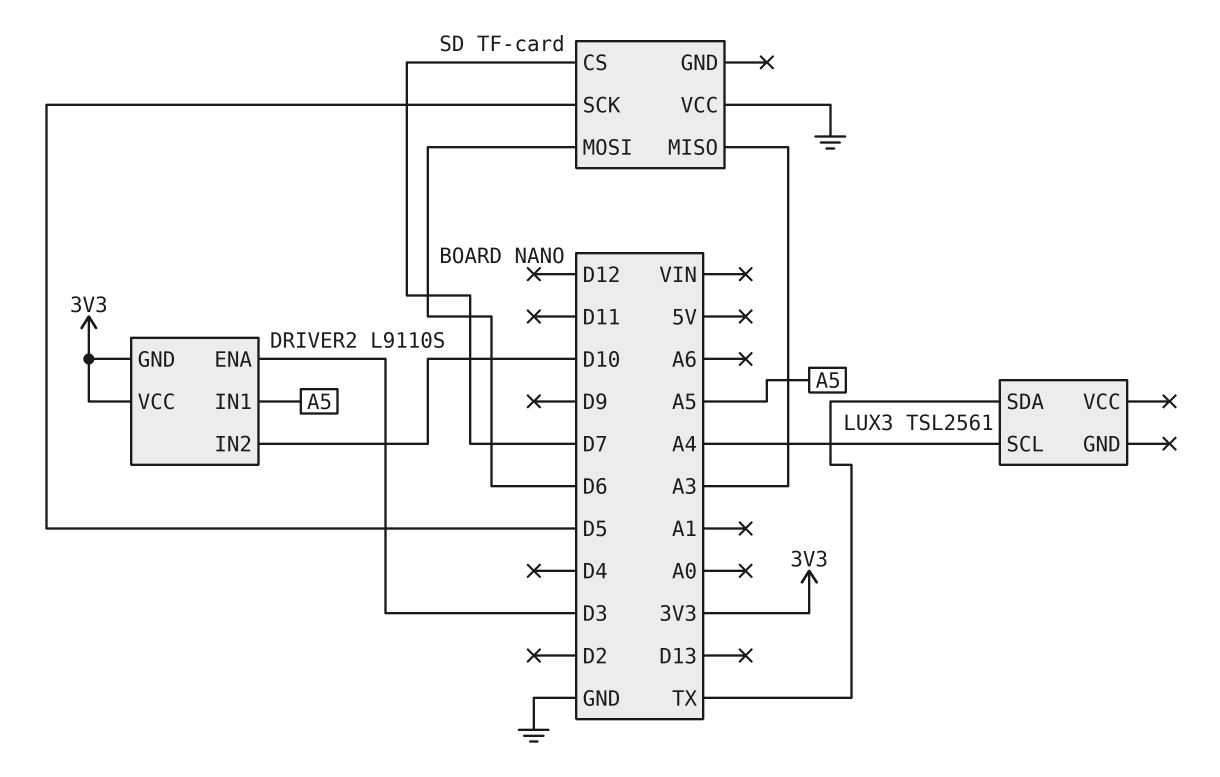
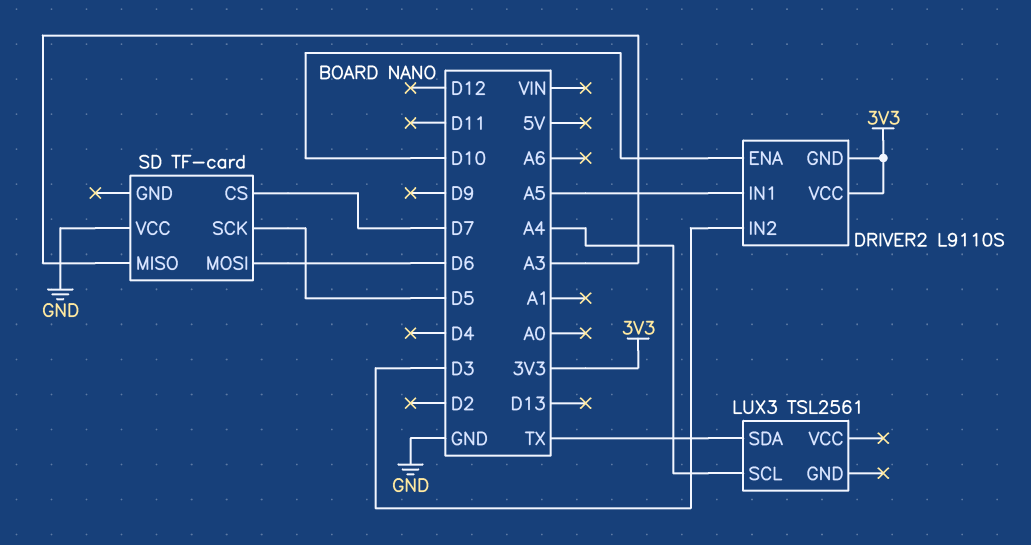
DRIVER2 pin ENA: D3 -> D10
DRIVER2 pin IN2: D10 -> D3

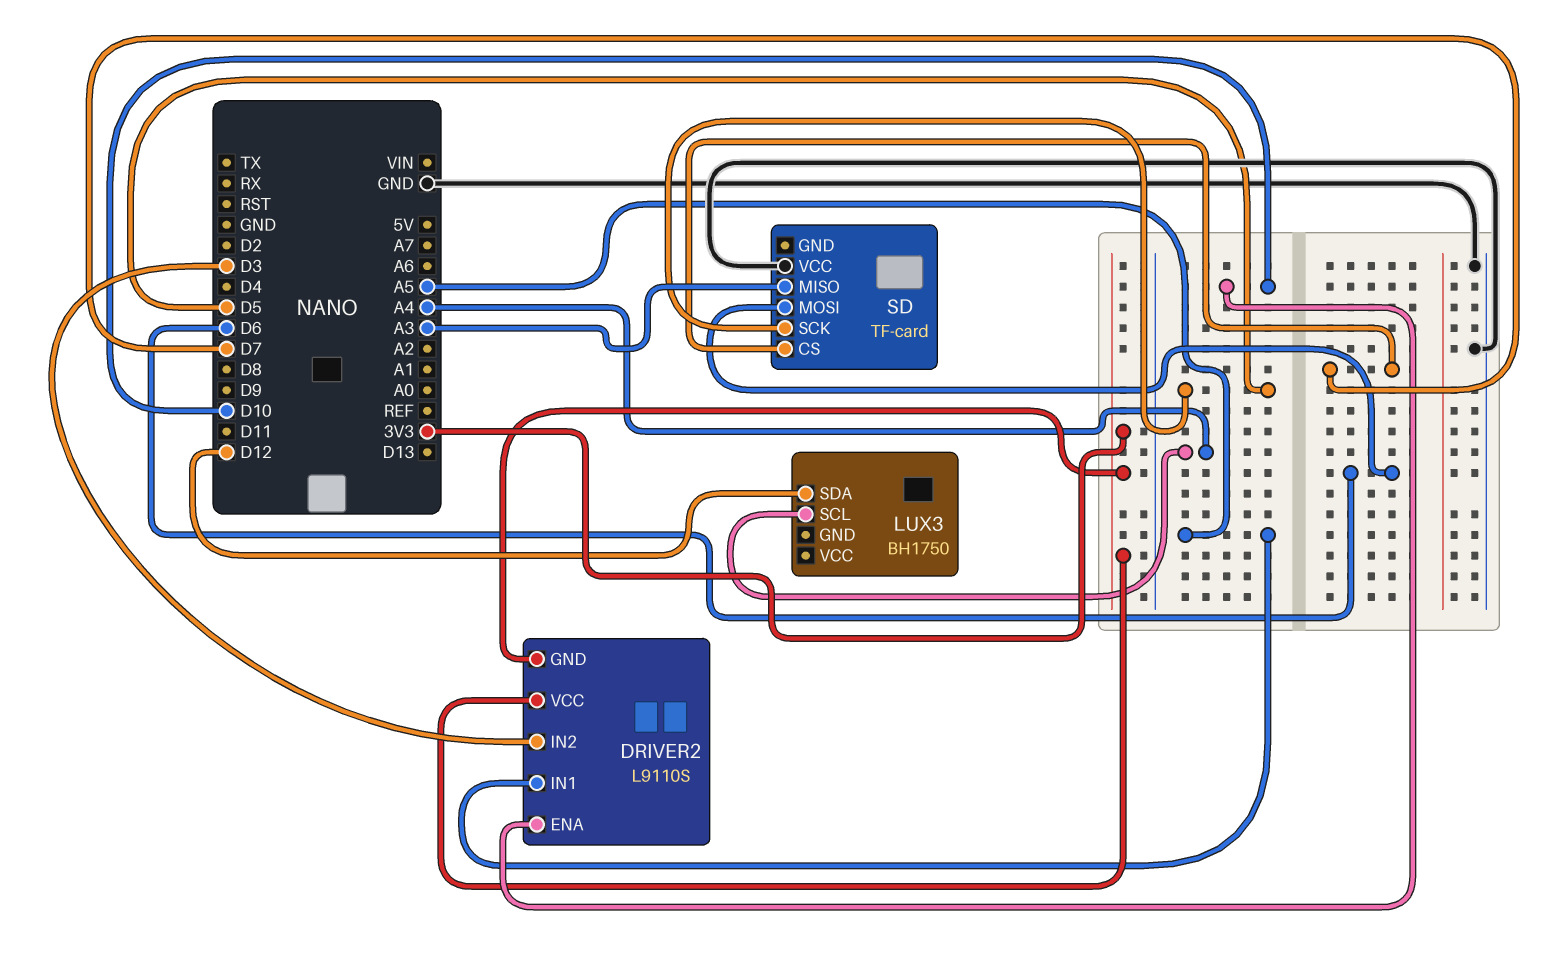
LUX3: TSL2561 -> BH1750
LUX3 pin SDA: TX -> D12

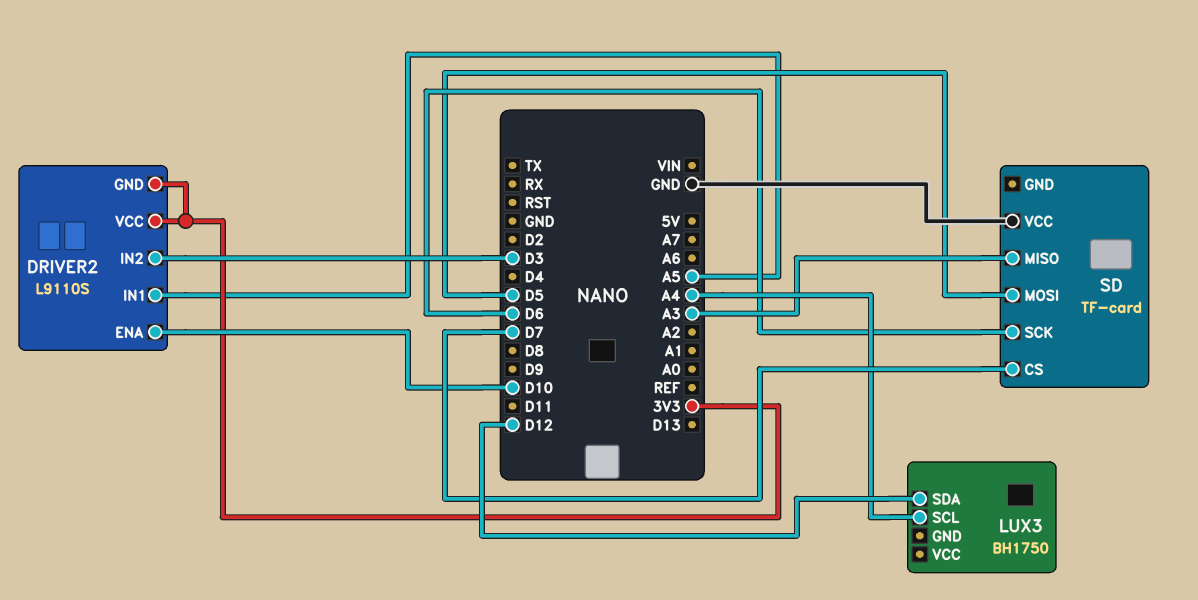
SD pin MOSI: D6 -> D5
SD pin SCK: D5 -> D6

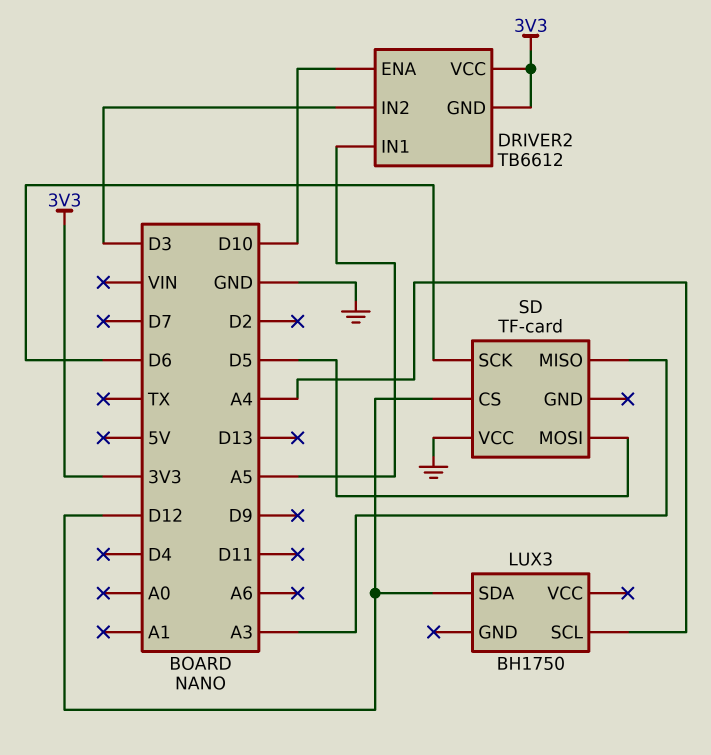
DRIVER2: L9110S -> TB6612
SD pin CS: D7 -> D12

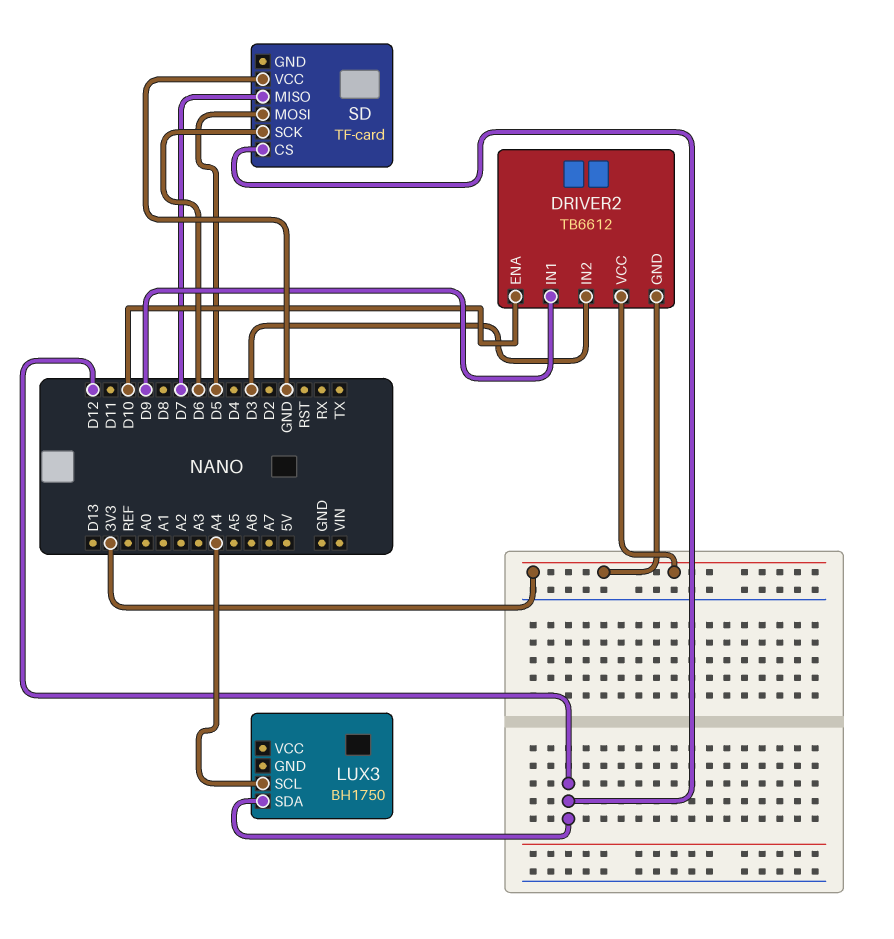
DRIVER2 pin IN1: A5 -> D9
SD pin MISO: A3 -> D7

